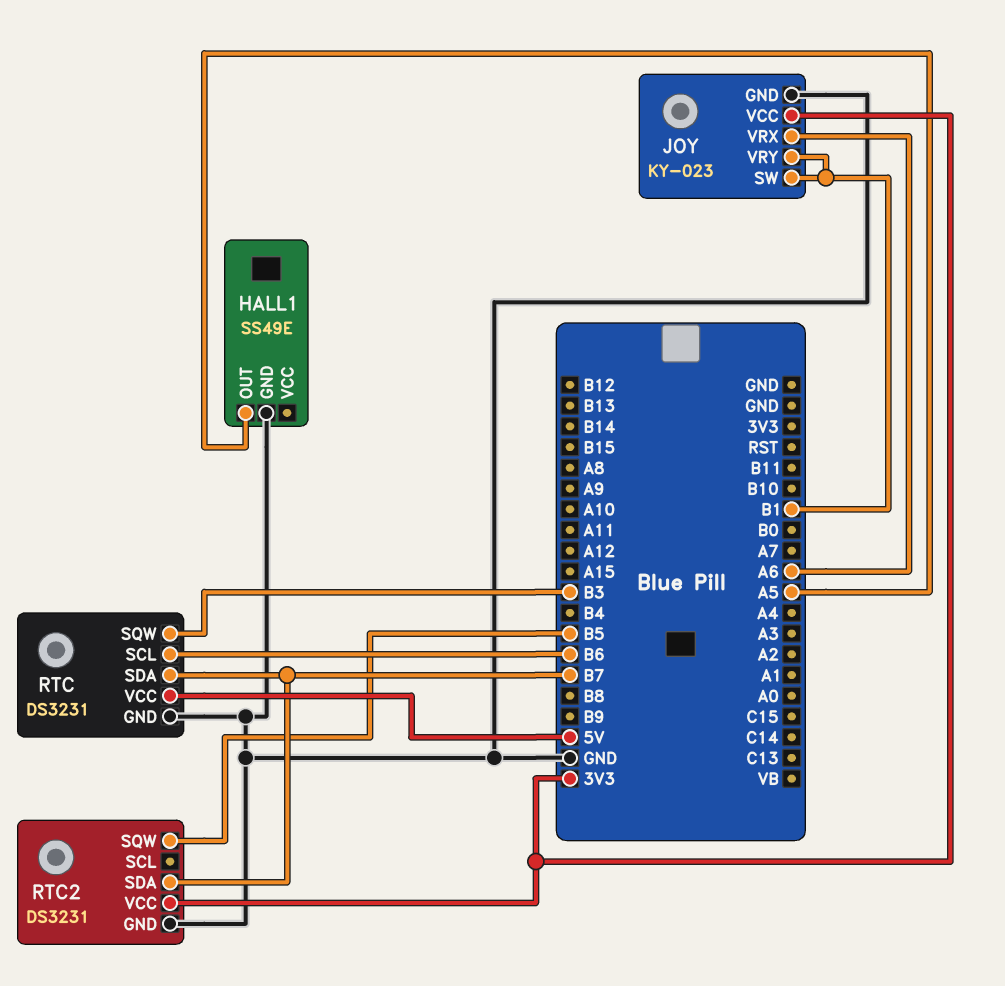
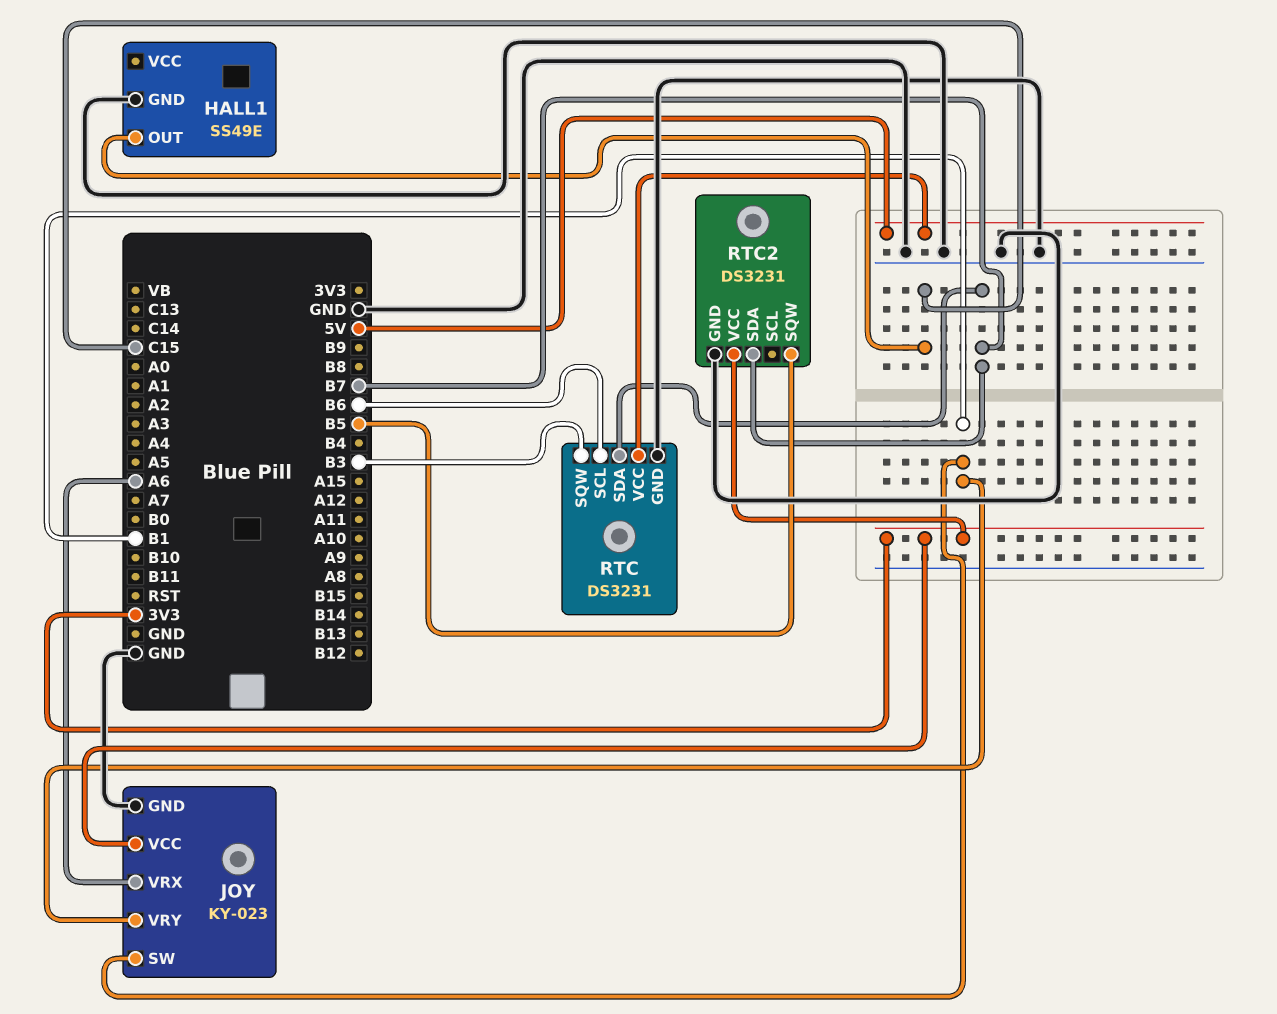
HALL1 pin OUT: A5 -> C15

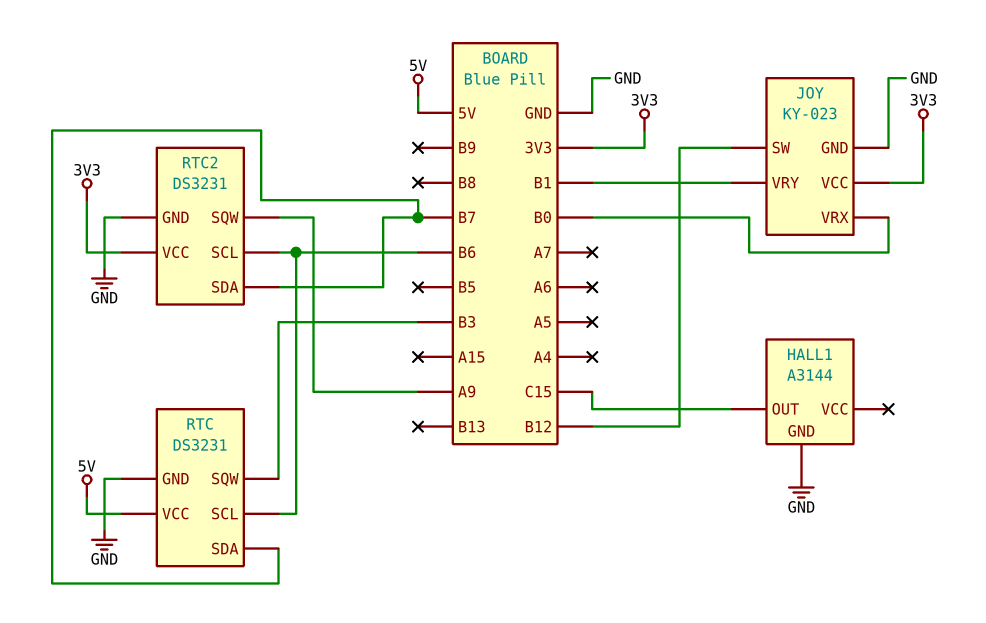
HALL1: SS49E -> A3144
JOY pin SW: B1 -> B12
JOY pin VRX: A6 -> B0
RTC2 pin SCL: none -> B6
RTC2 pin SQW: B5 -> A9

